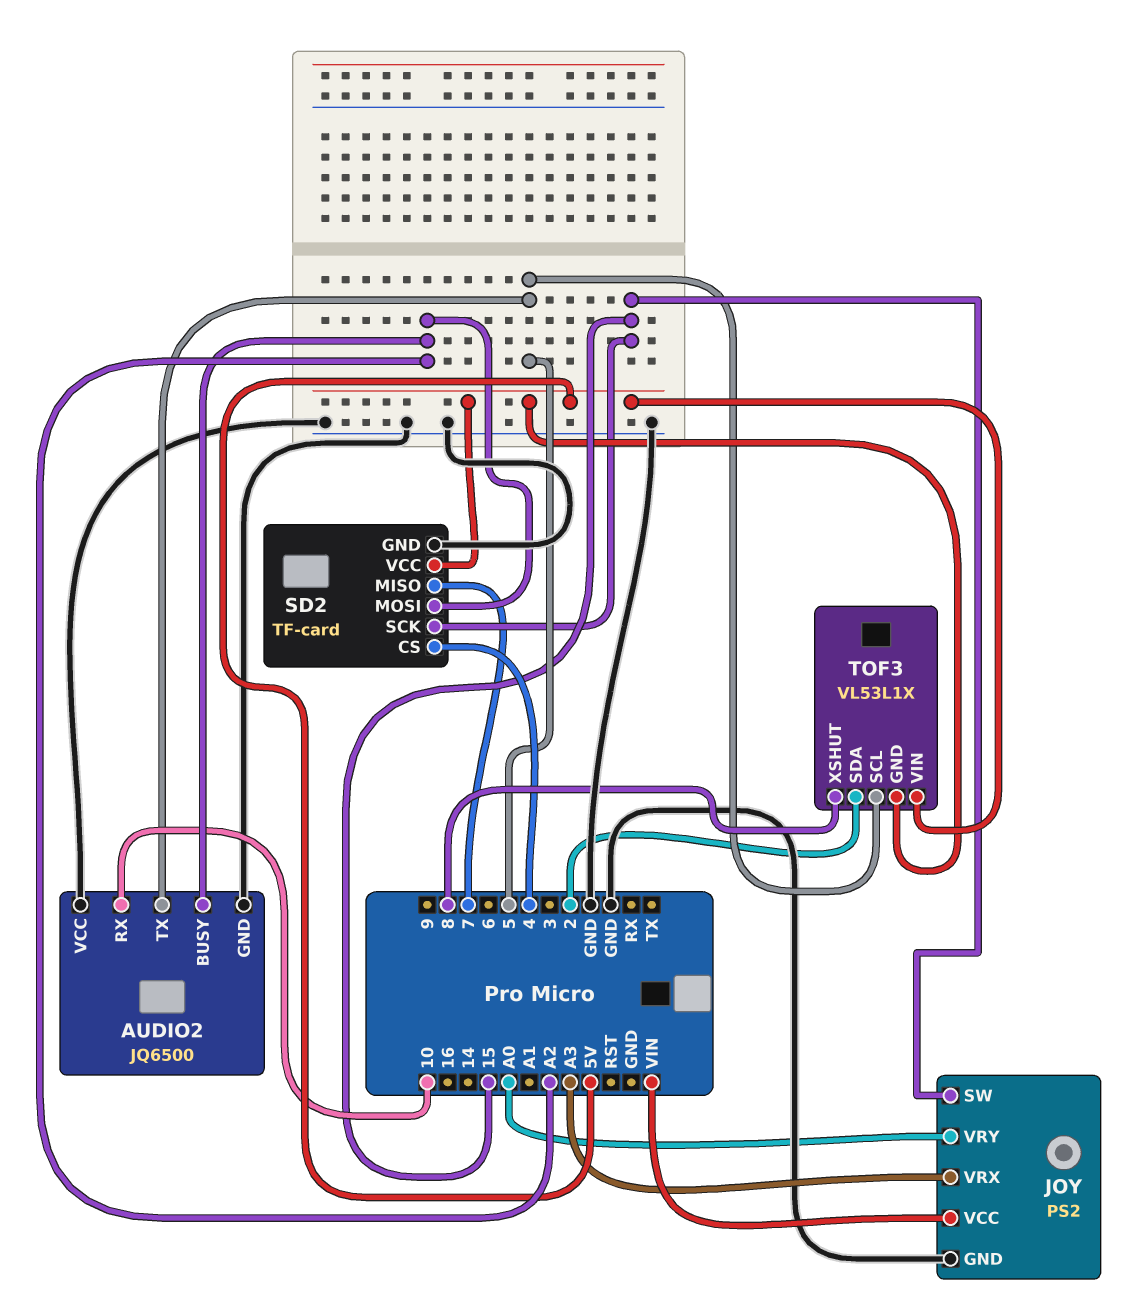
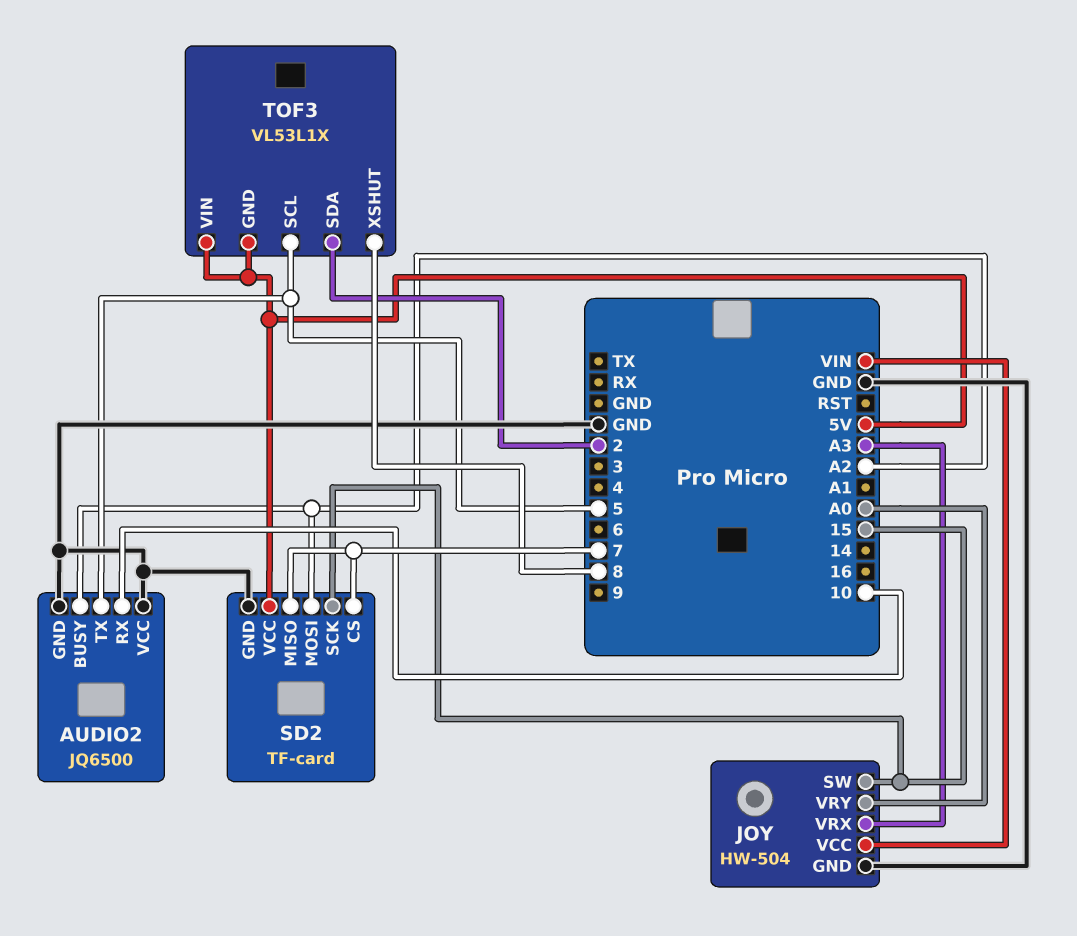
JOY: PS2 -> HW-504
SD2 pin CS: 4 -> 7

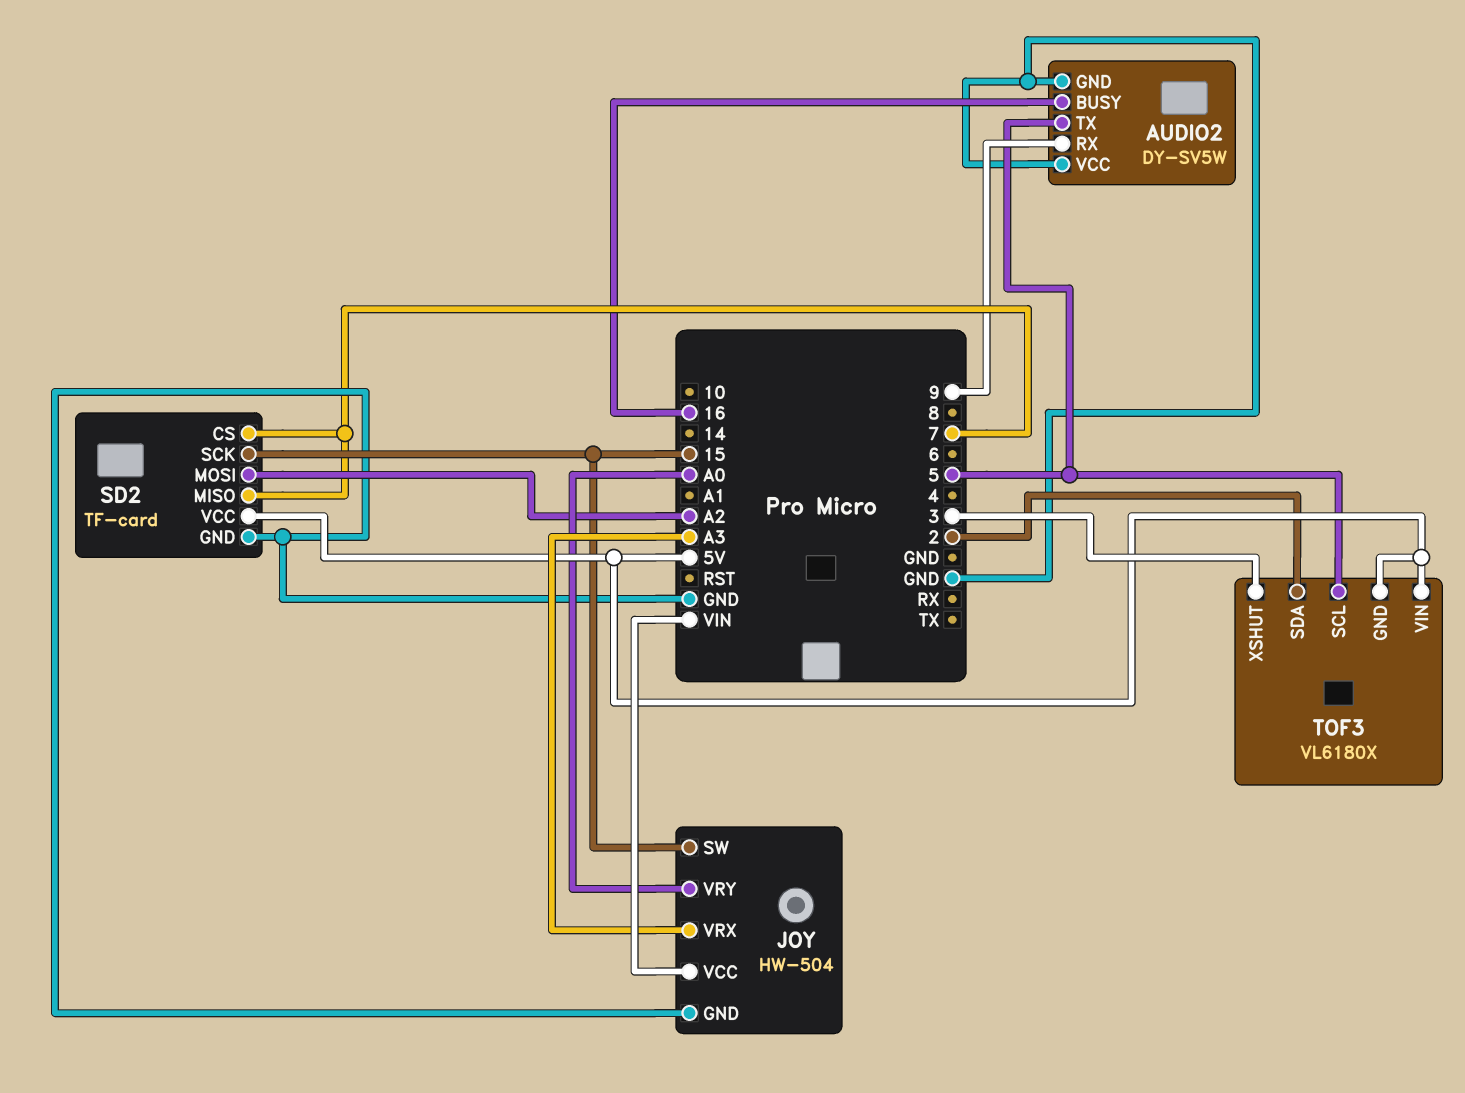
AUDIO2: JQ6500 -> DY-SV5W
AUDIO2 pin BUSY: A2 -> 16
AUDIO2 pin RX: 10 -> 9
TOF3: VL53L1X -> VL6180X
TOF3 pin XSHUT: 8 -> 3

